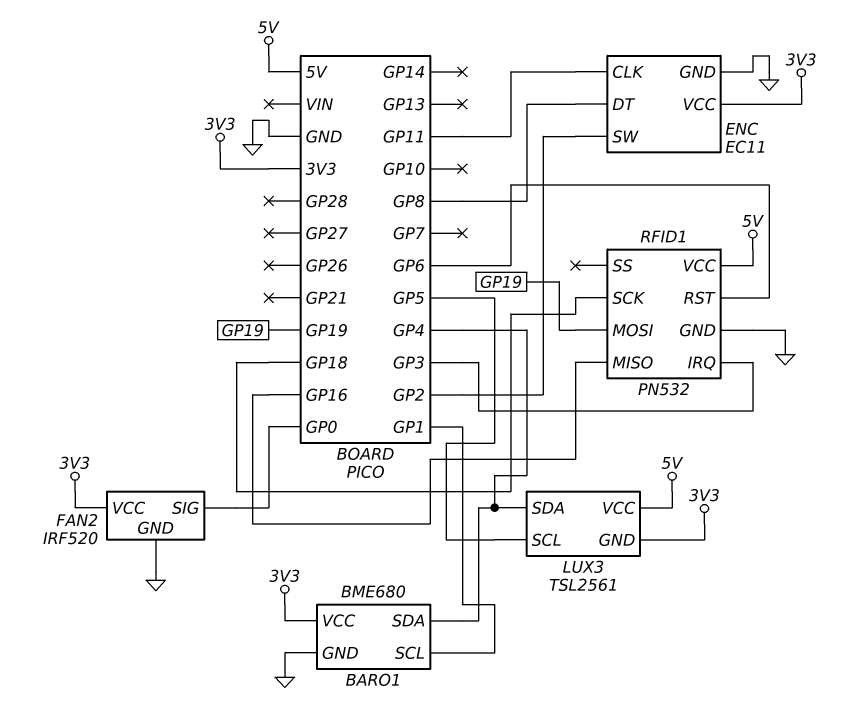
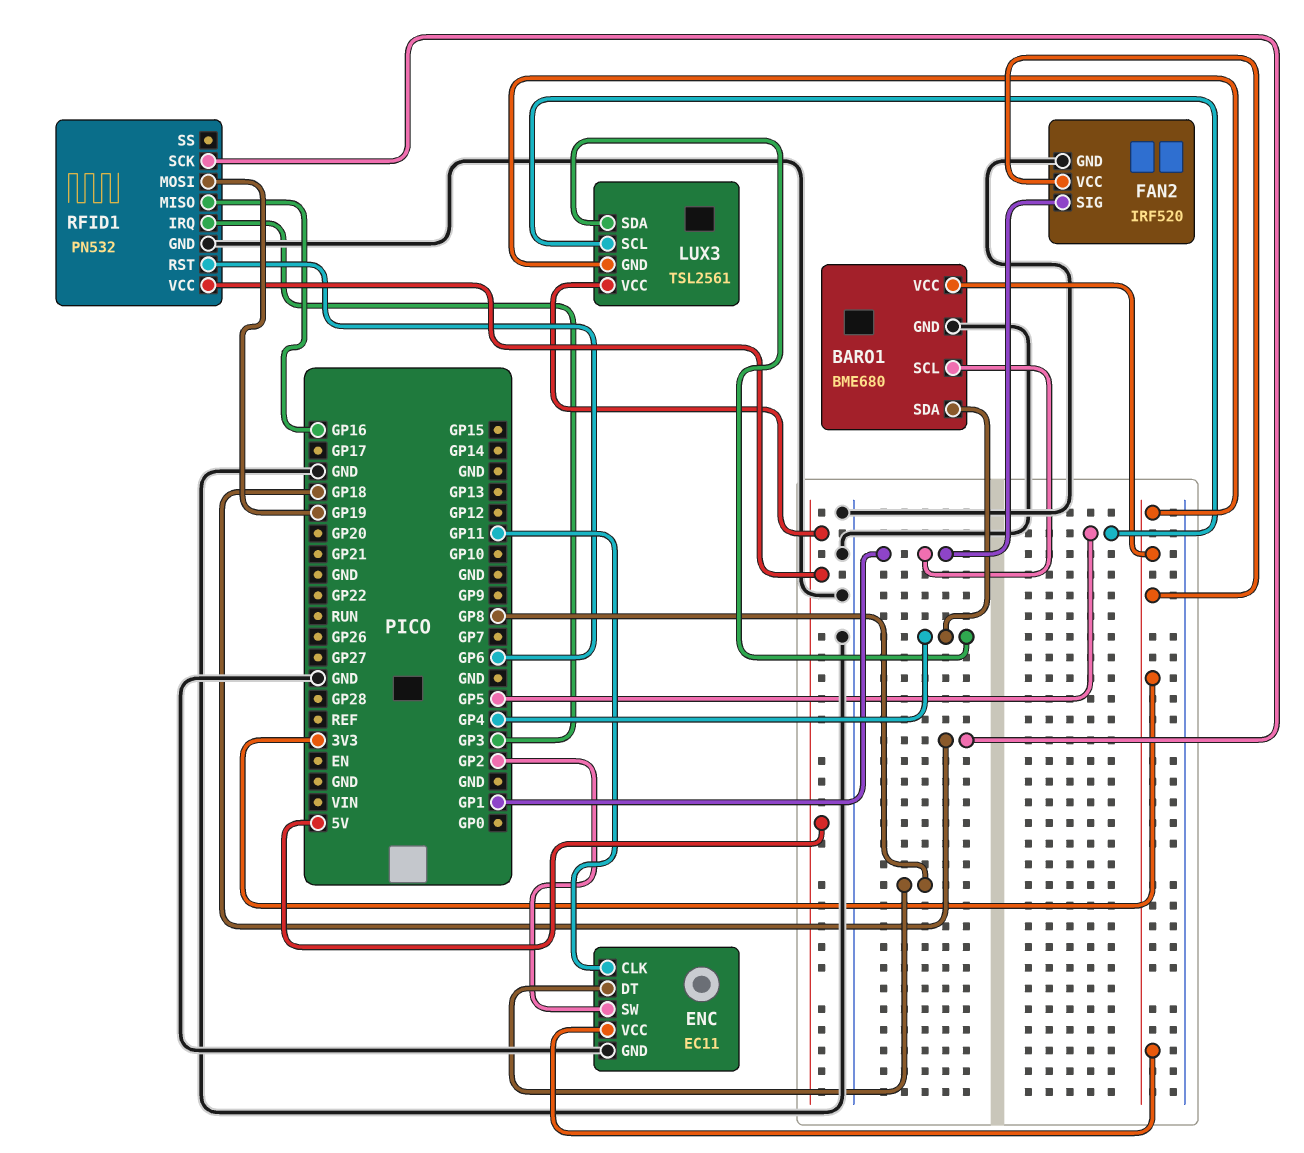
FAN2 pin SIG: GP0 -> GP1

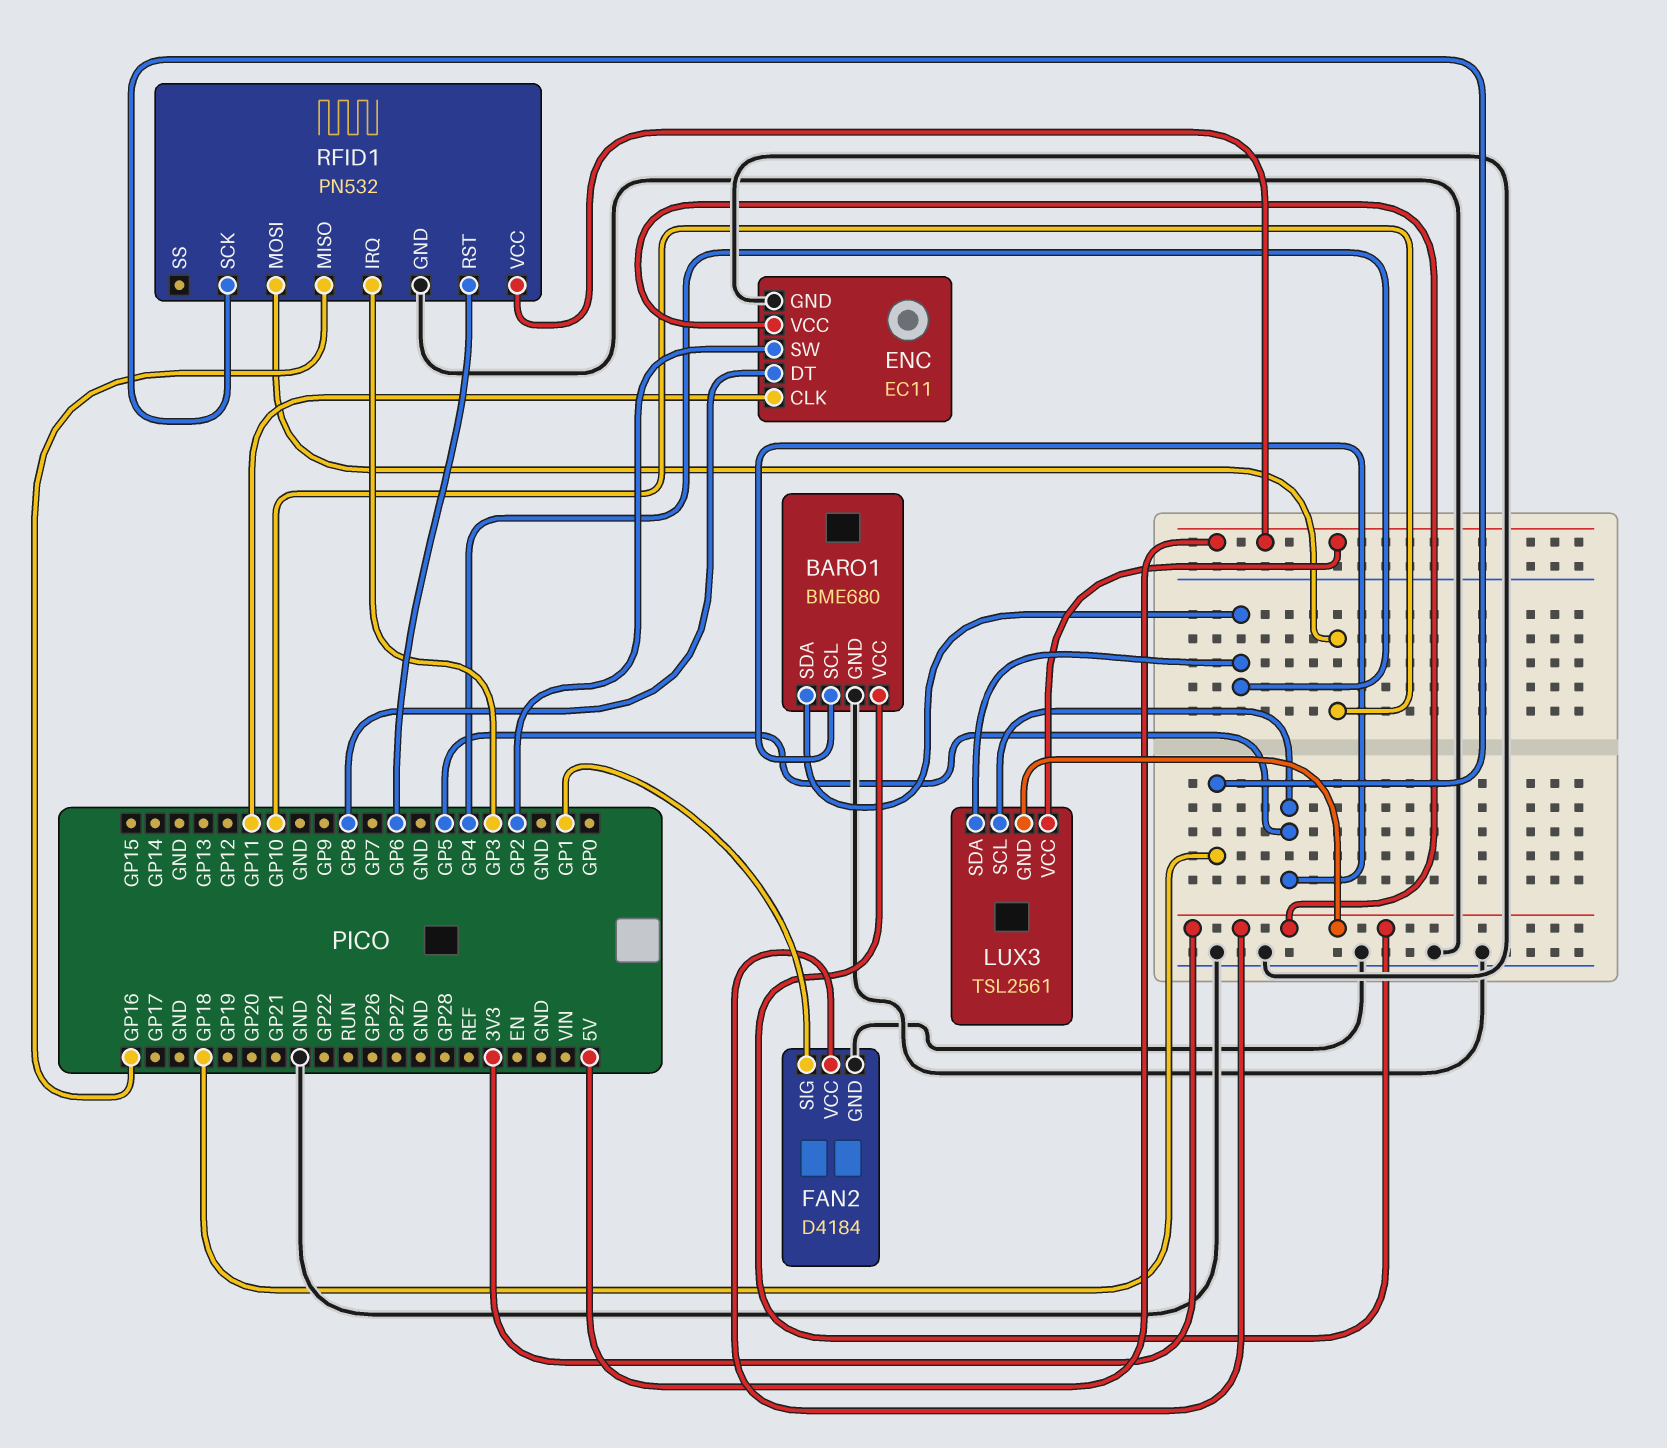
BARO1 pin SCL: GP1 -> GP5
FAN2: IRF520 -> D4184
RFID1 pin MOSI: GP19 -> GP10

